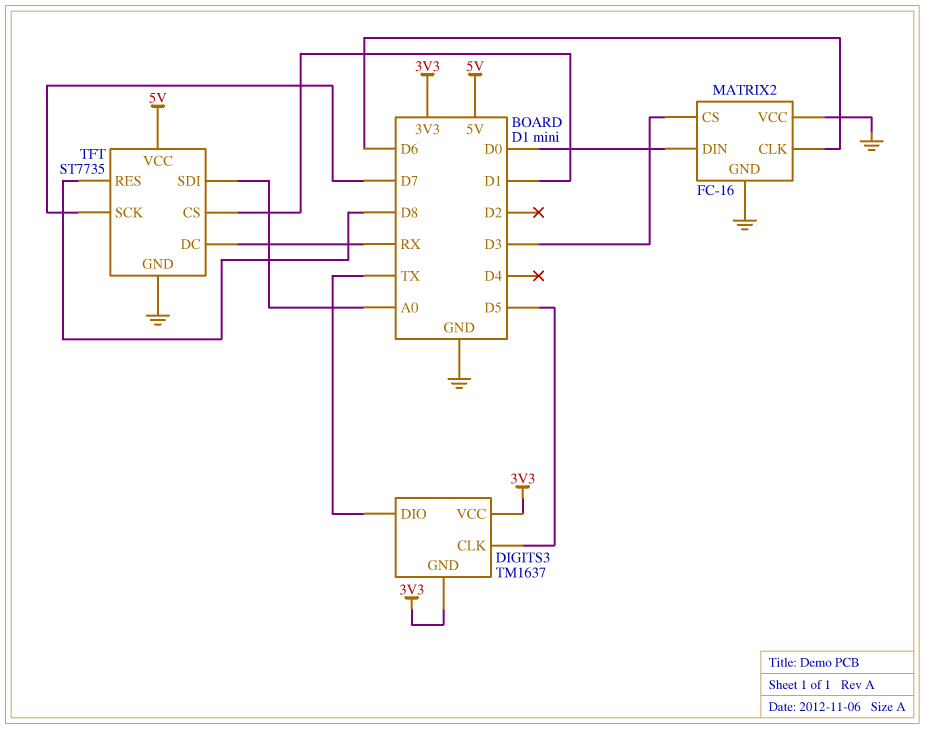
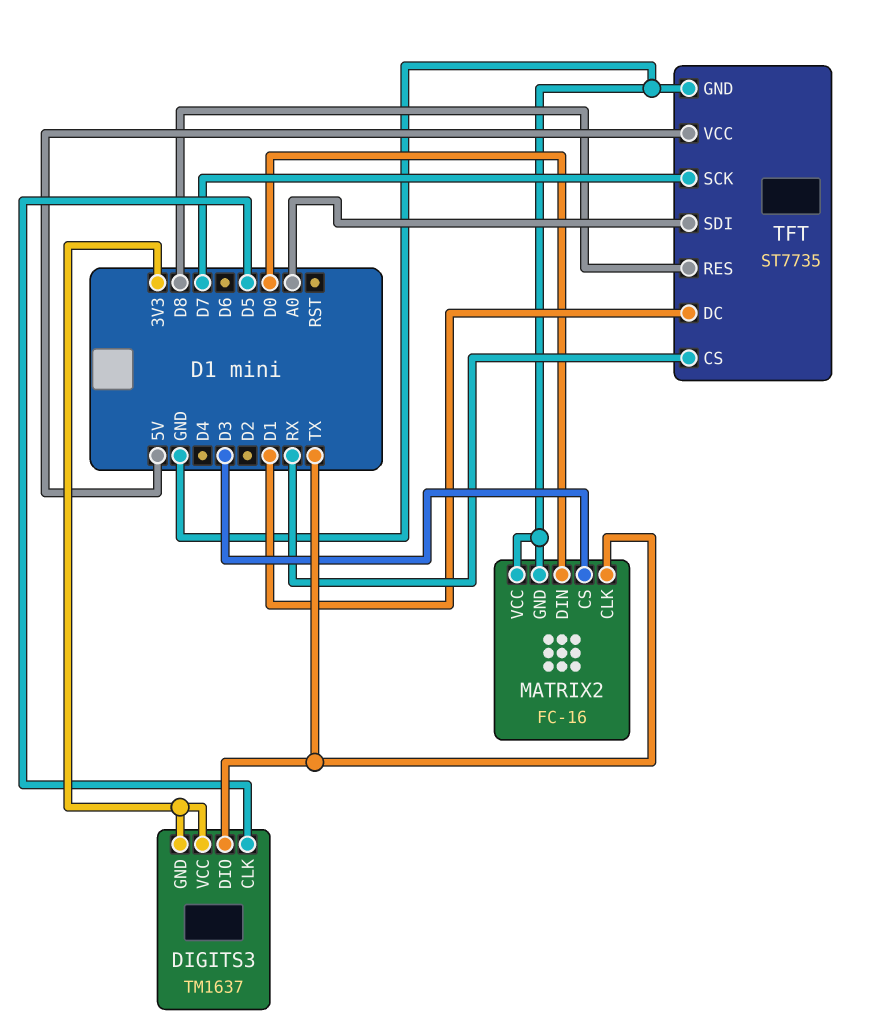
MATRIX2 pin CLK: D6 -> TX
TFT pin CS: D1 -> RX
TFT pin DC: RX -> D1

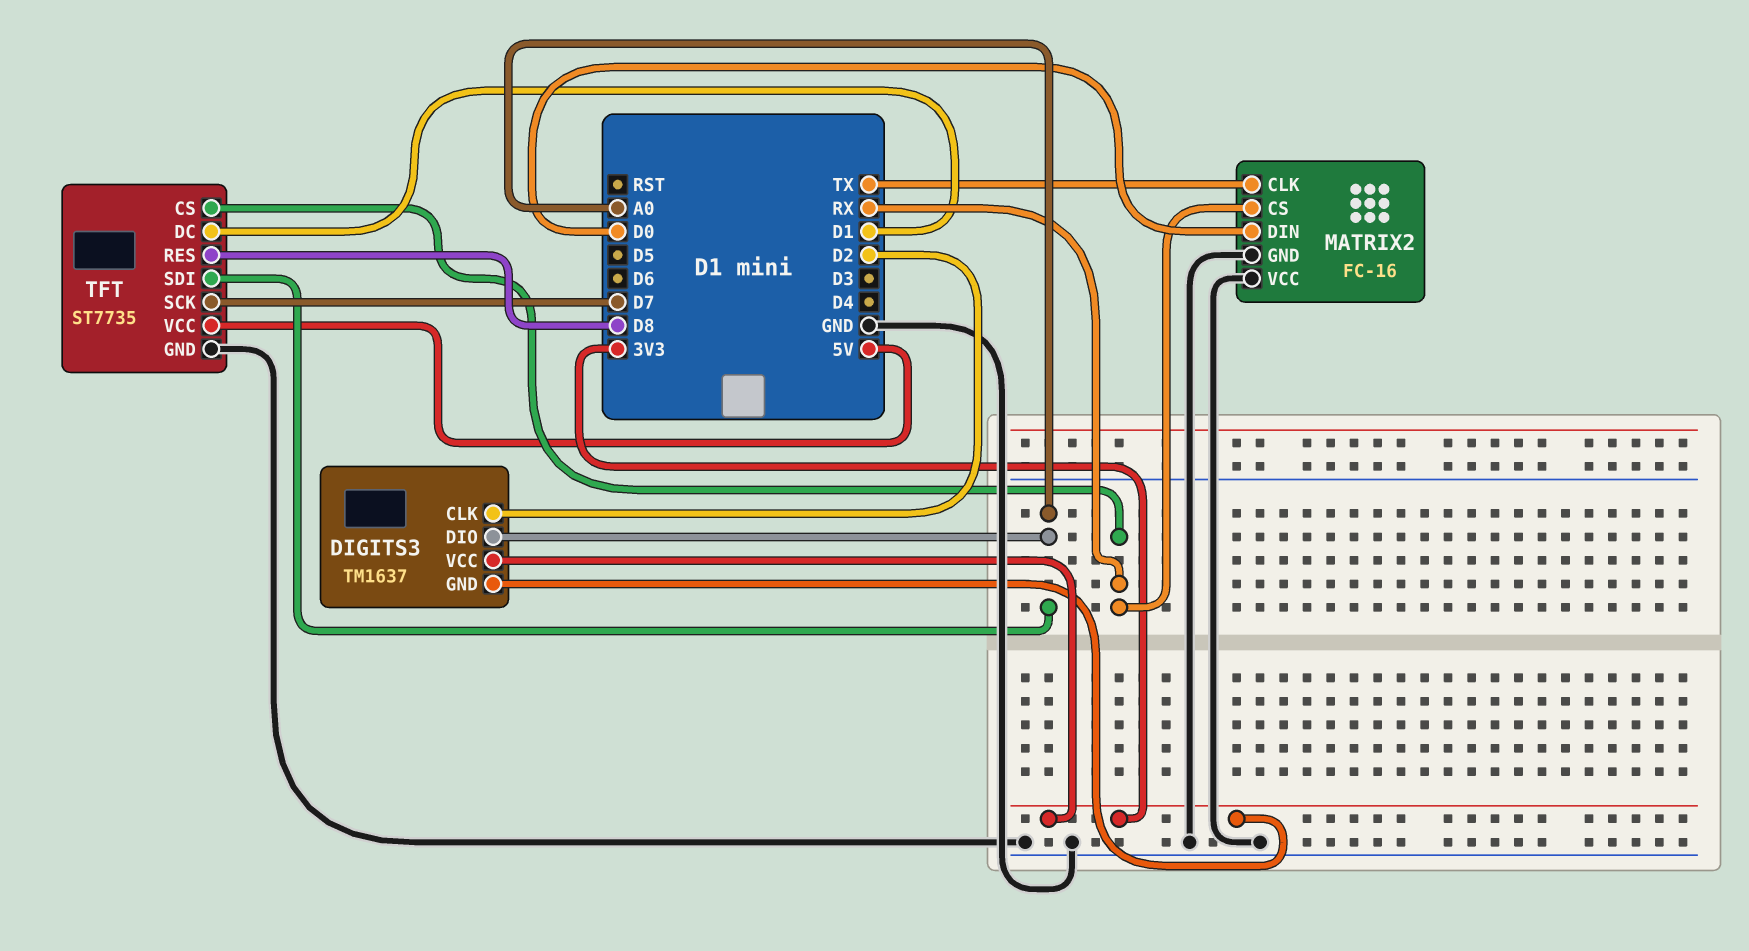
DIGITS3 pin CLK: D5 -> D2
DIGITS3 pin DIO: TX -> A0
MATRIX2 pin CS: D3 -> RX

